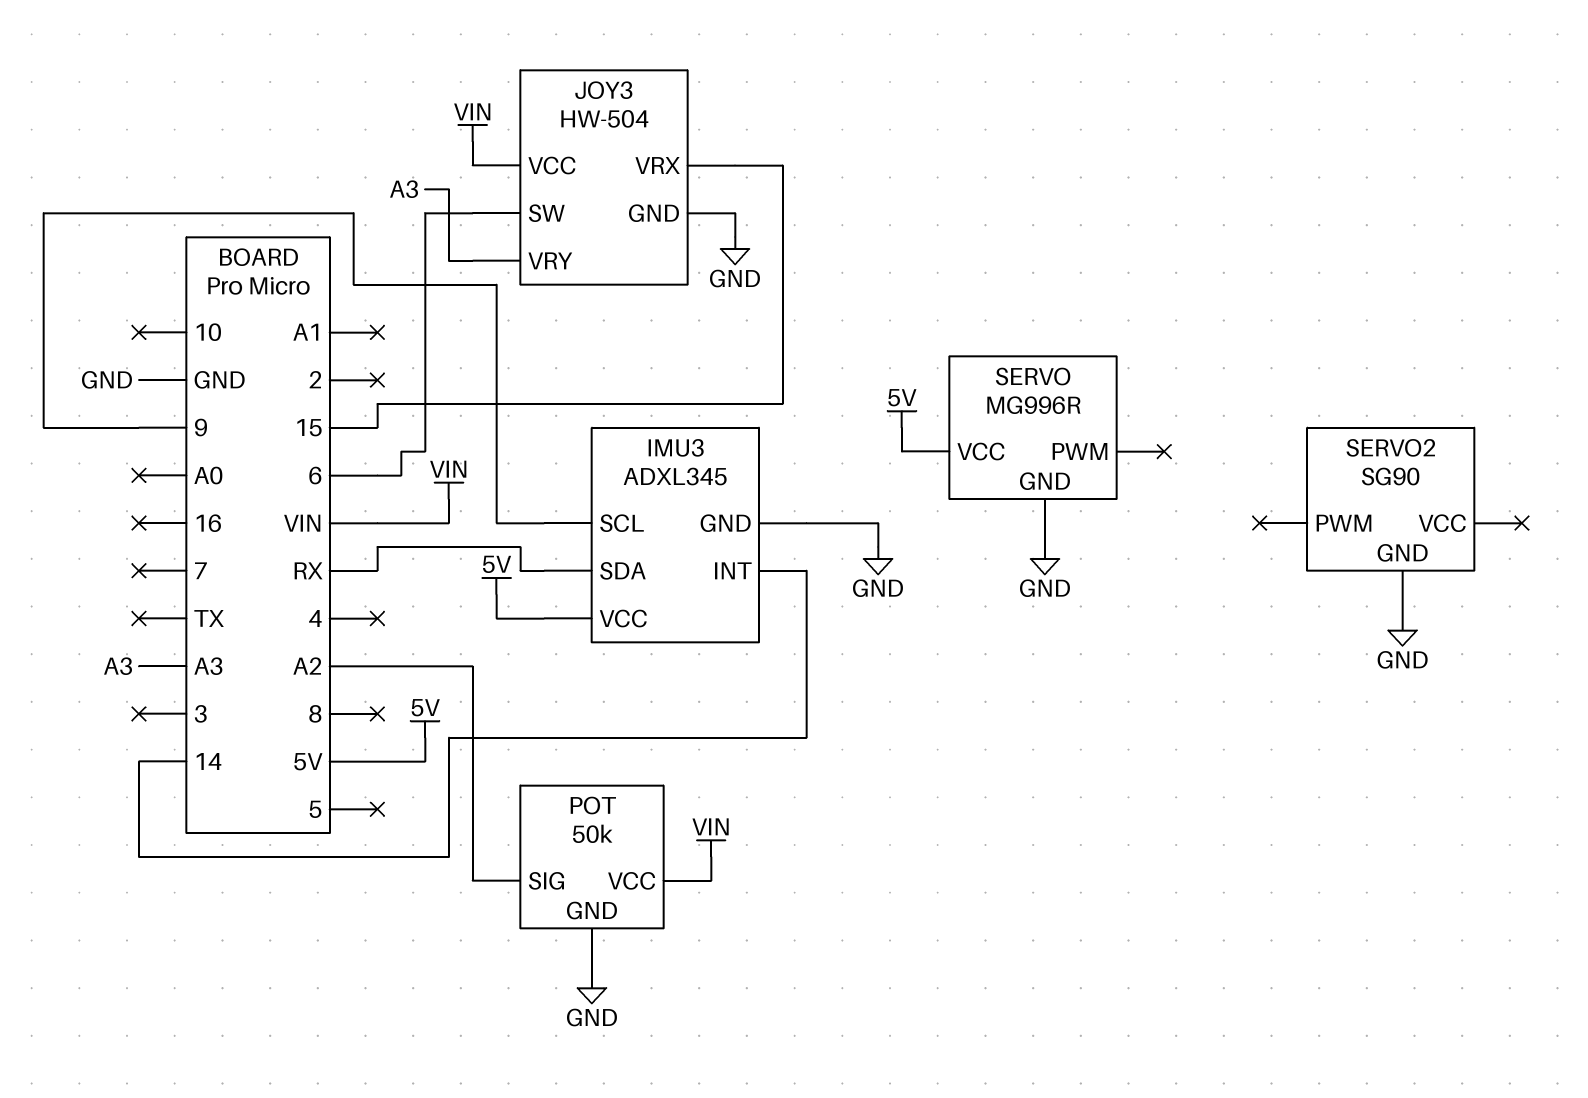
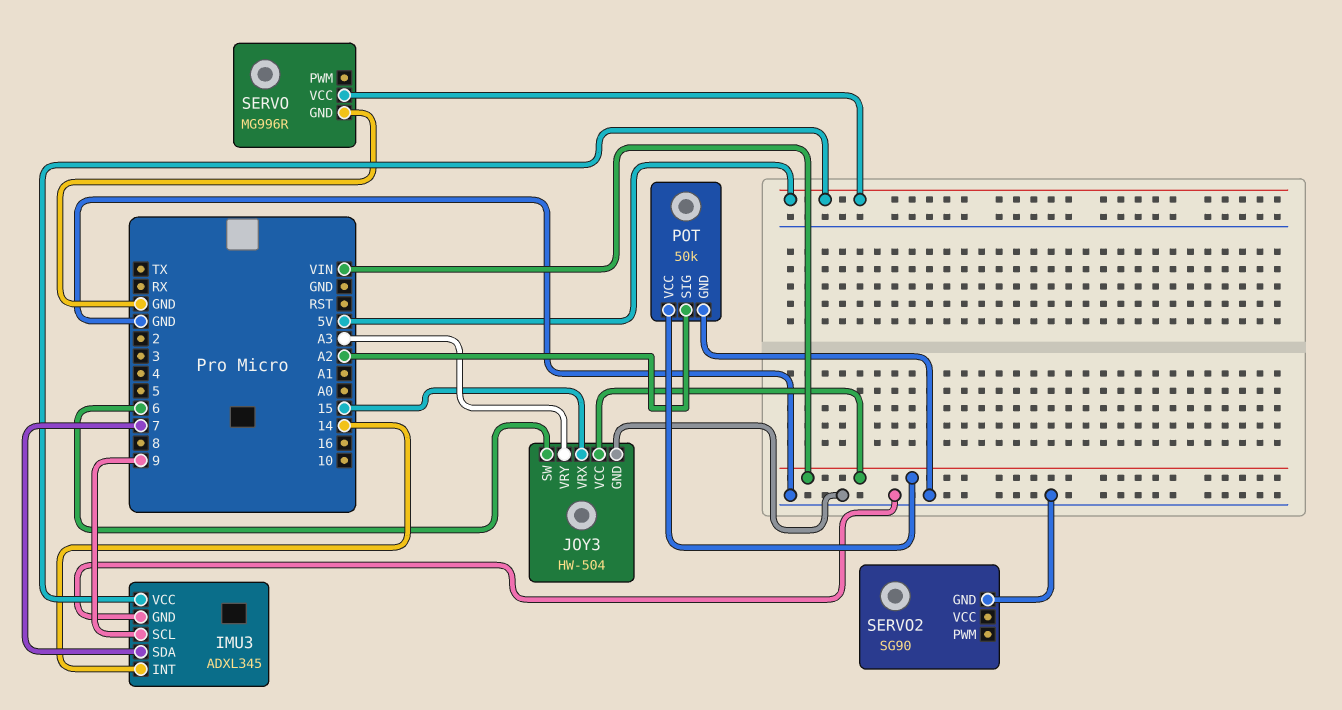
IMU3 pin SDA: RX -> 7

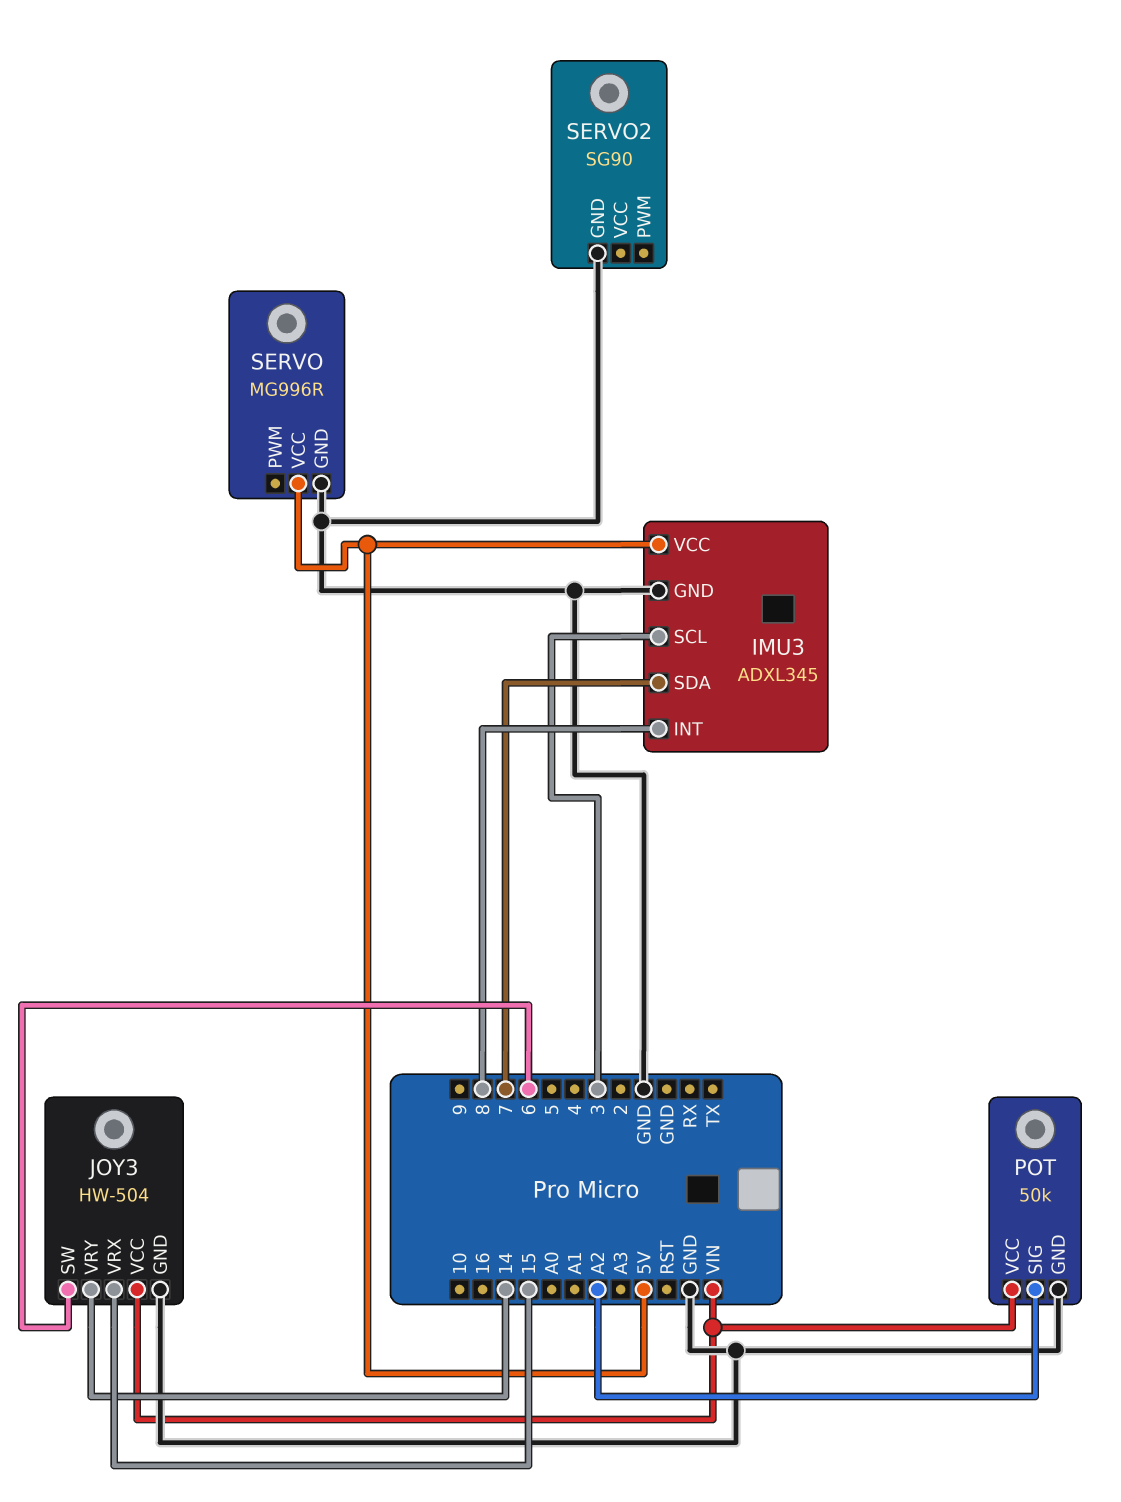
IMU3 pin INT: 14 -> 8
IMU3 pin SCL: 9 -> 3
JOY3 pin VRY: A3 -> 14

